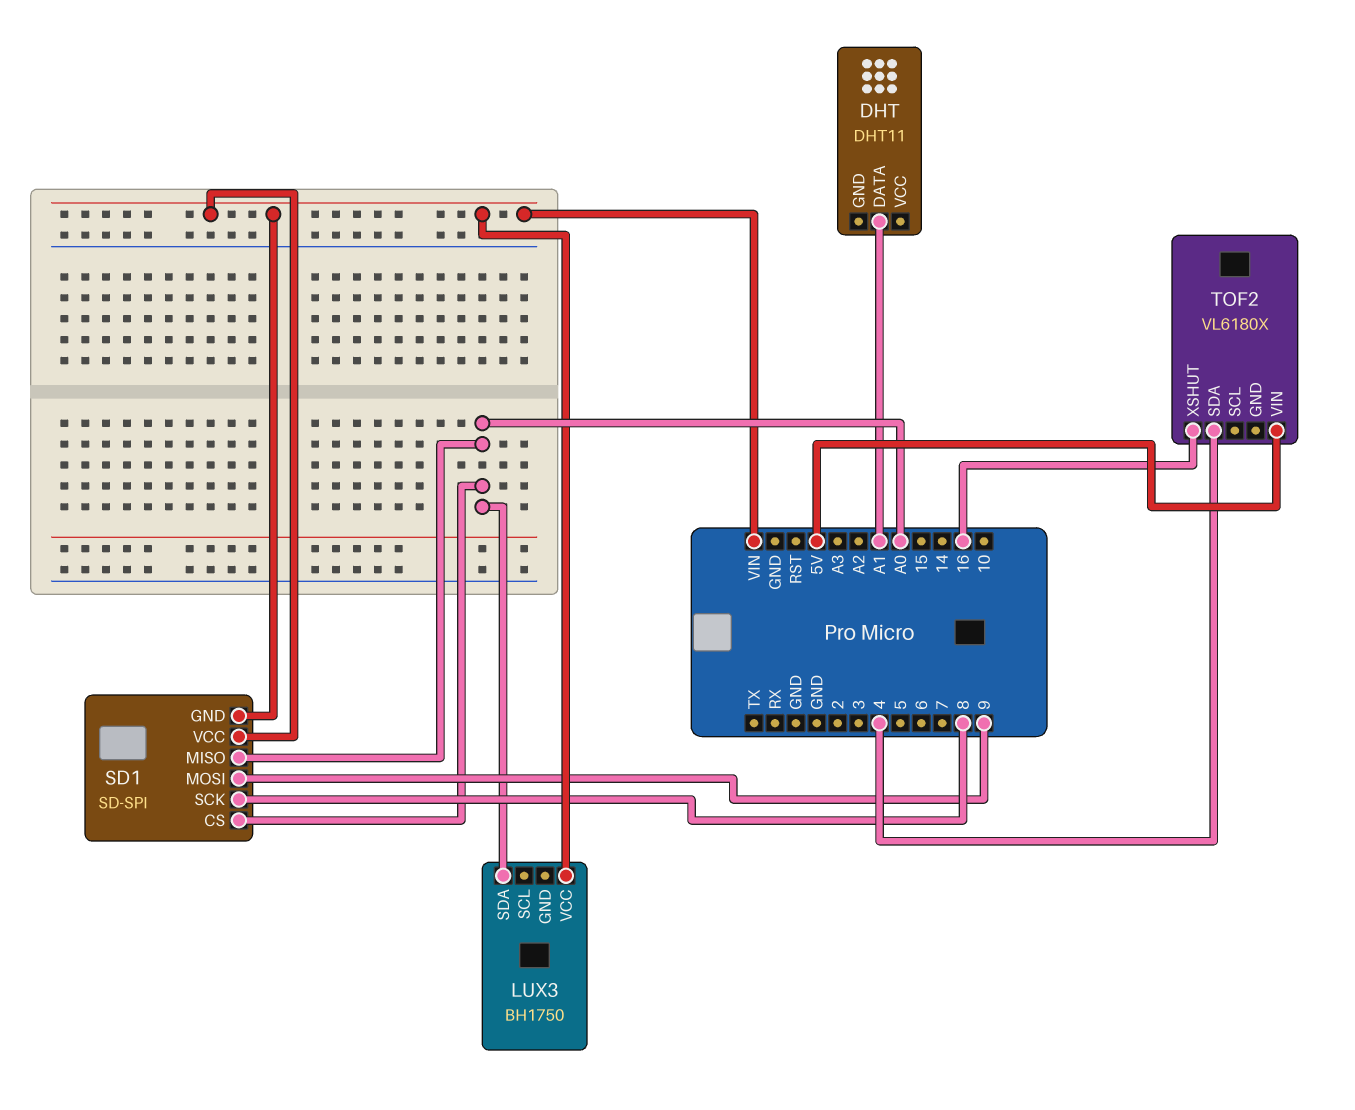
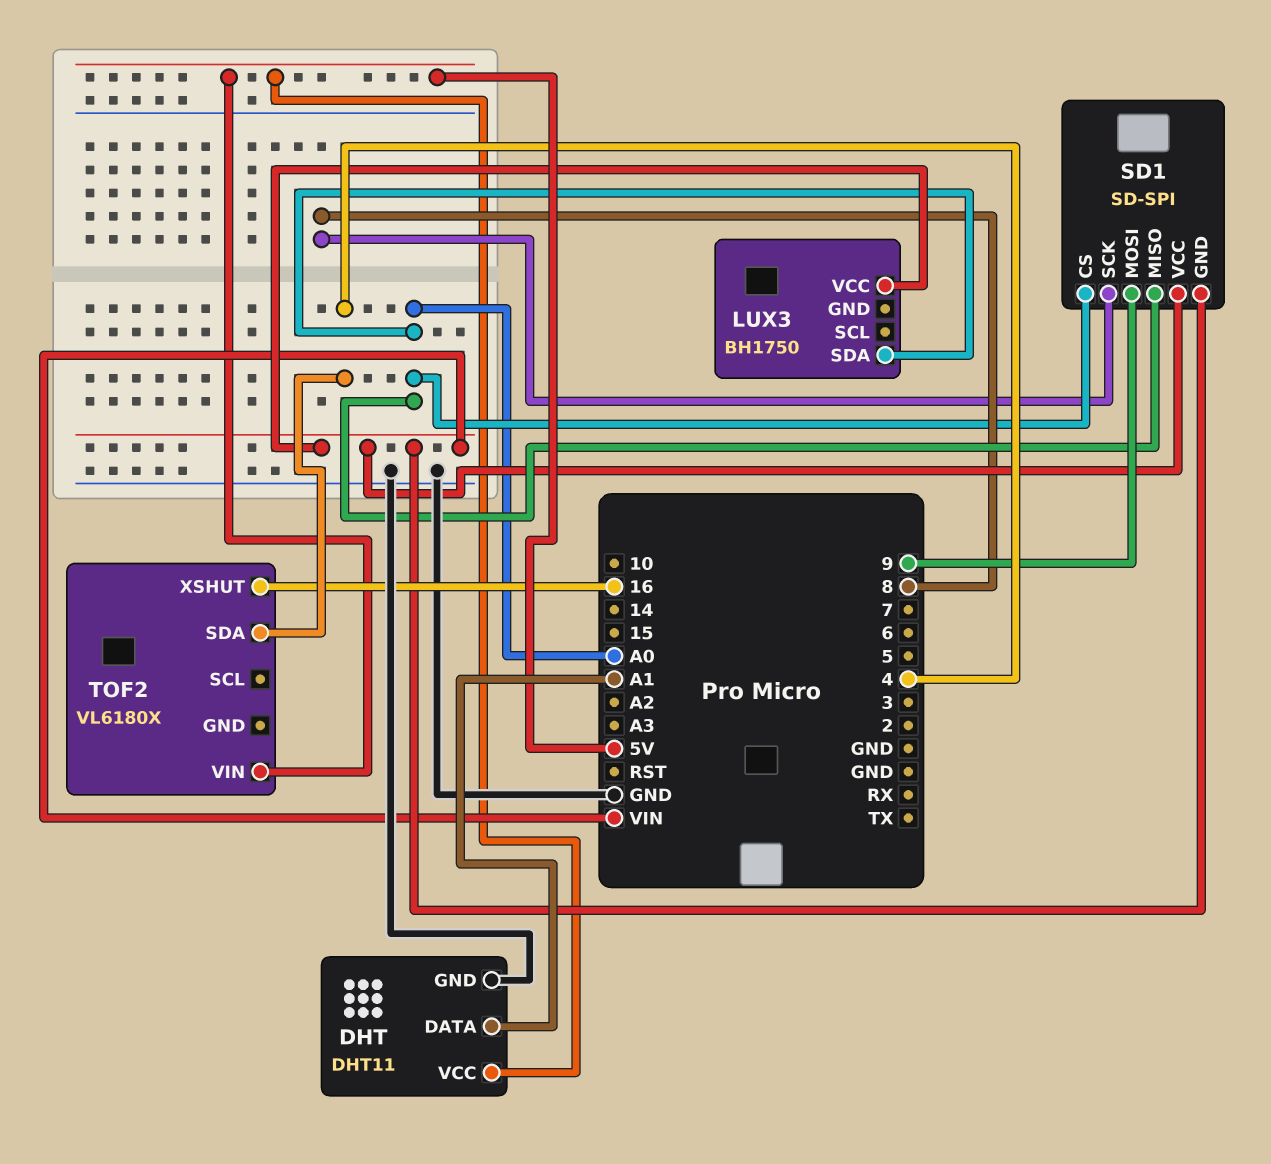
DHT pin GND: none -> GND
DHT pin VCC: none -> 5V

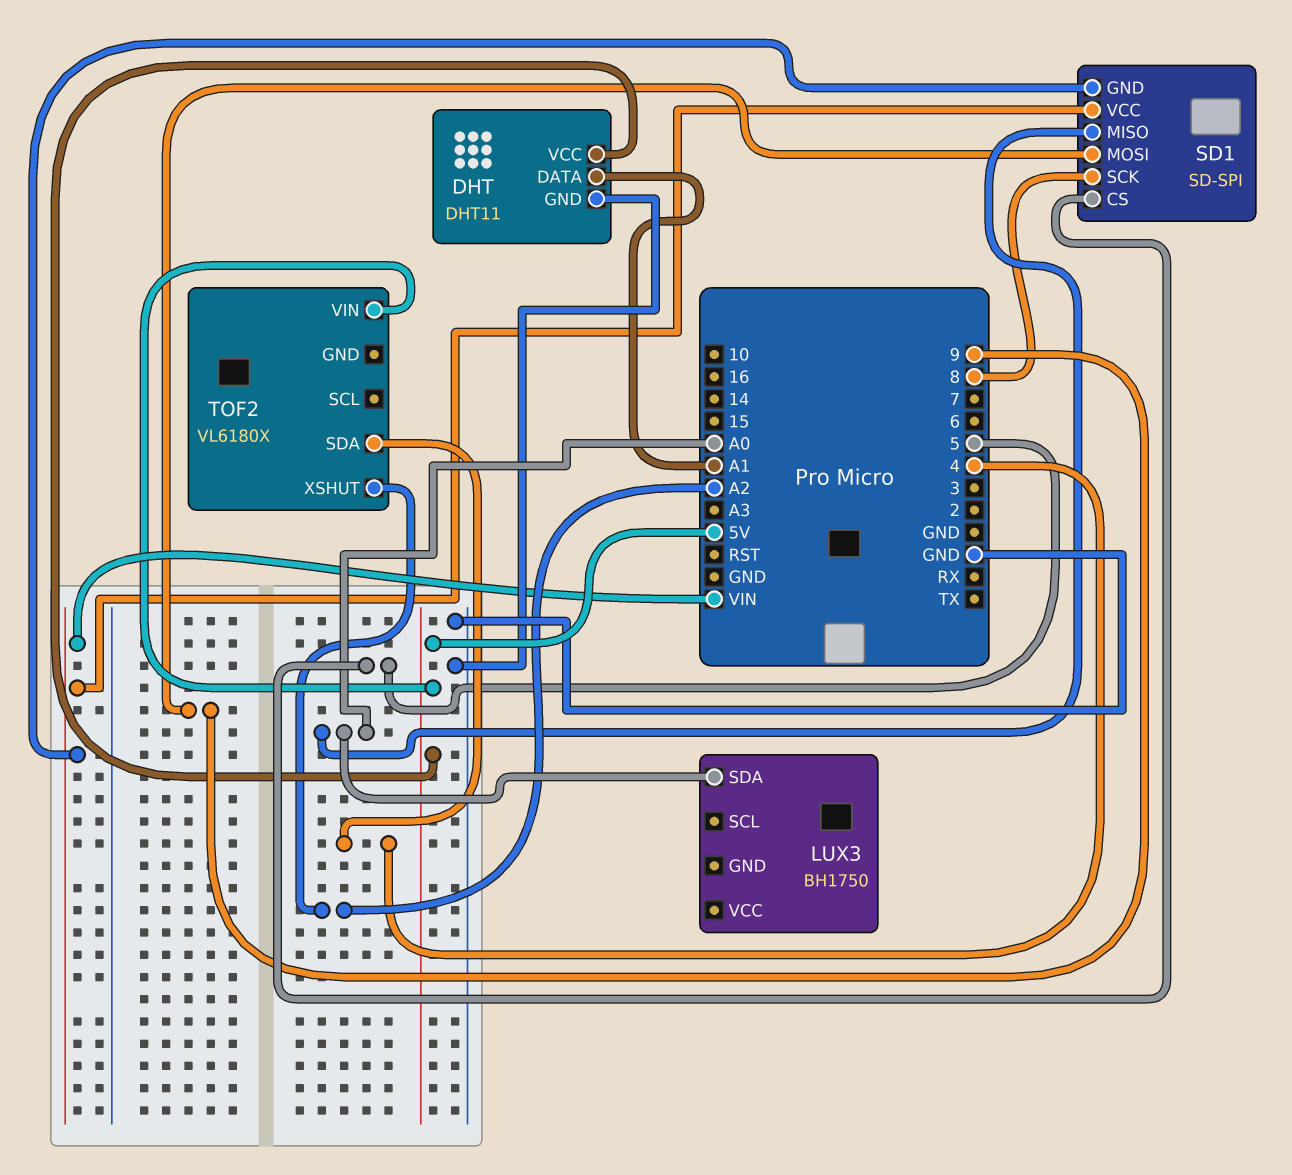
LUX3 pin VCC: VIN -> none
SD1 pin CS: A0 -> 5
TOF2 pin XSHUT: 16 -> A2

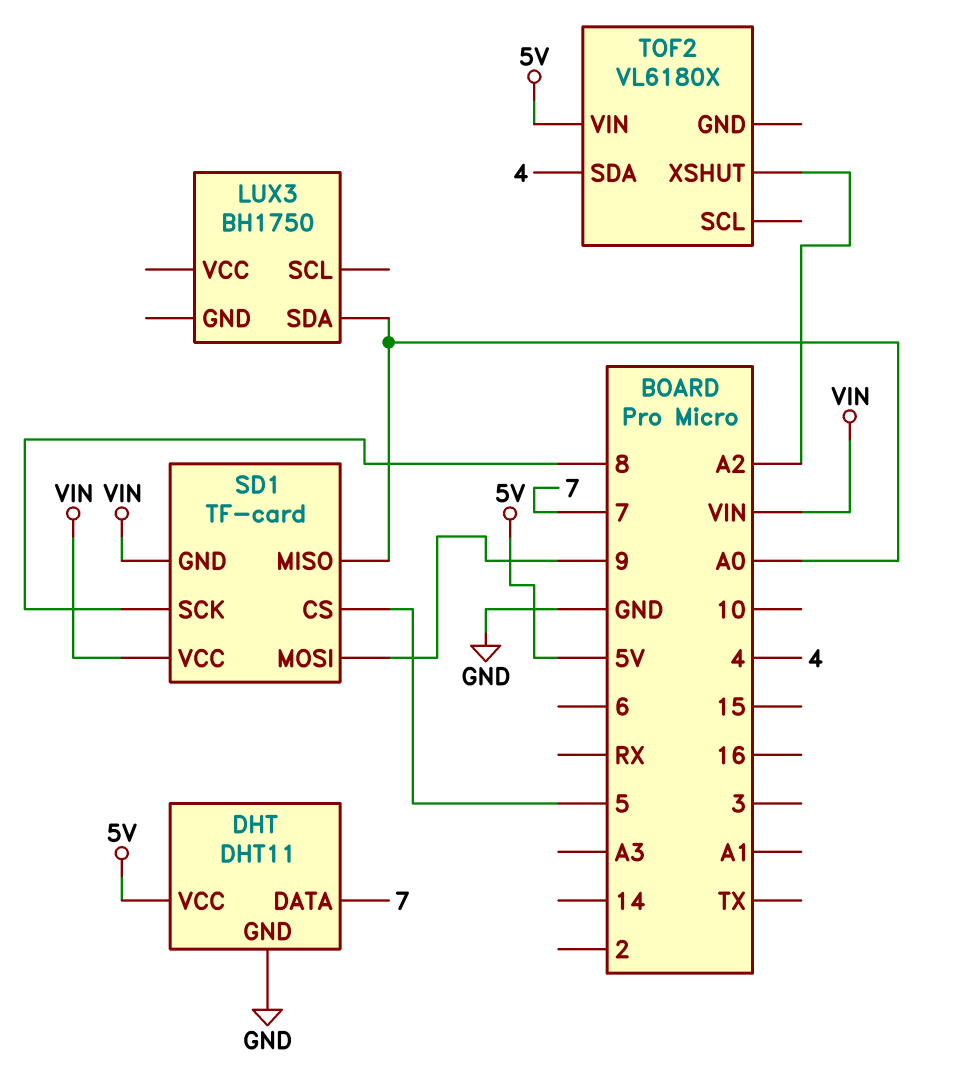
DHT pin DATA: A1 -> 7
SD1: SD-SPI -> TF-card

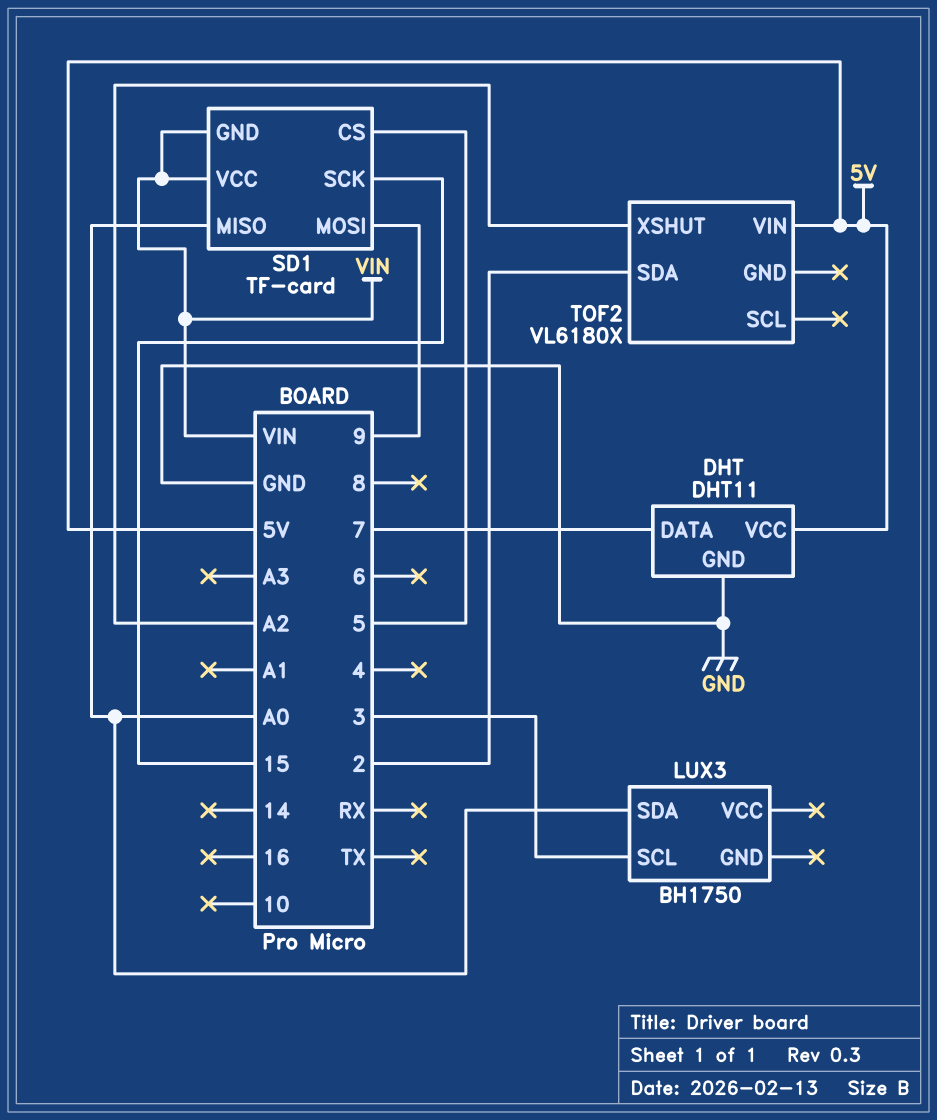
LUX3 pin SCL: none -> 3
SD1 pin SCK: 8 -> 15
TOF2 pin SDA: 4 -> 2

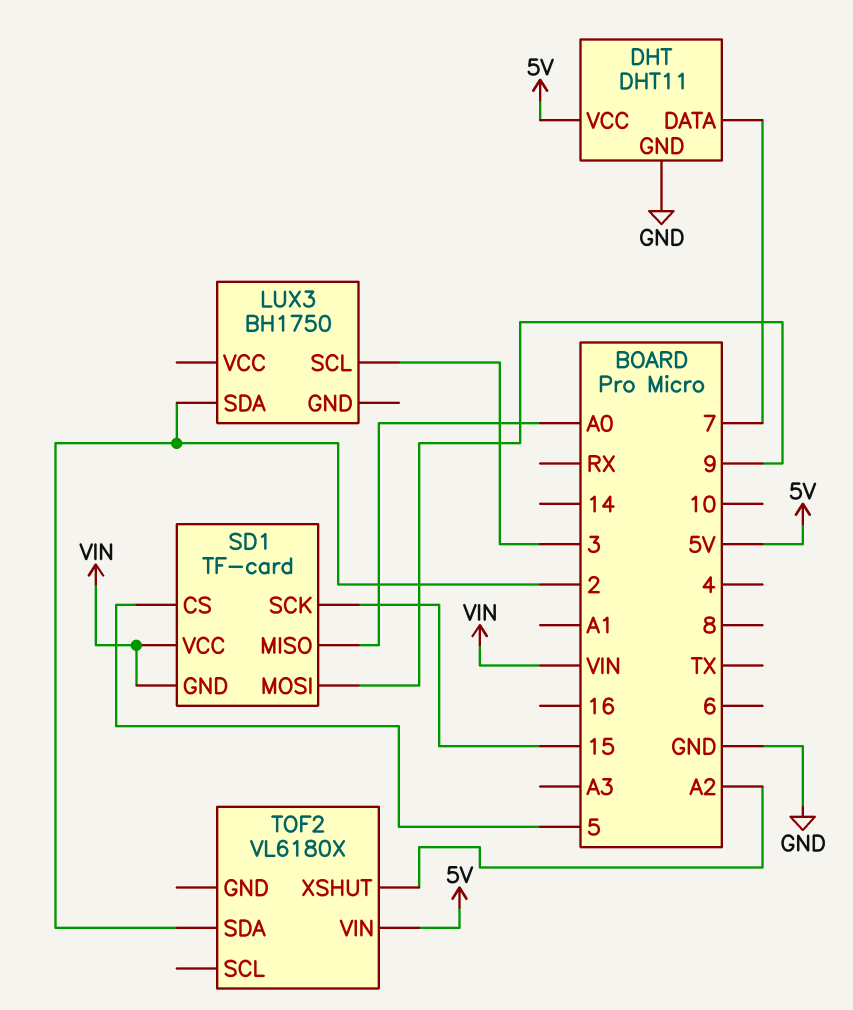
LUX3 pin SDA: A0 -> 2

